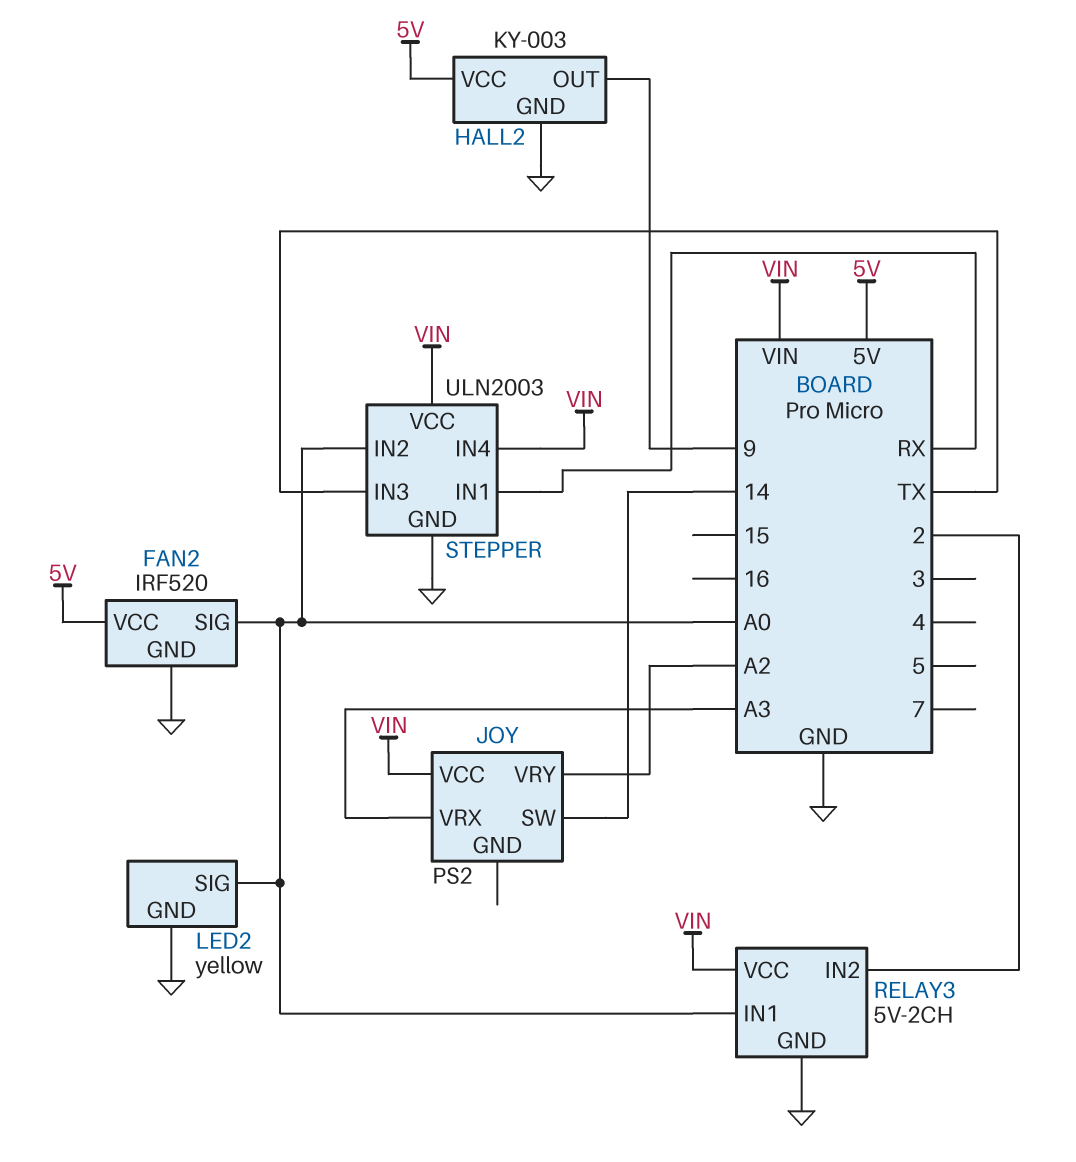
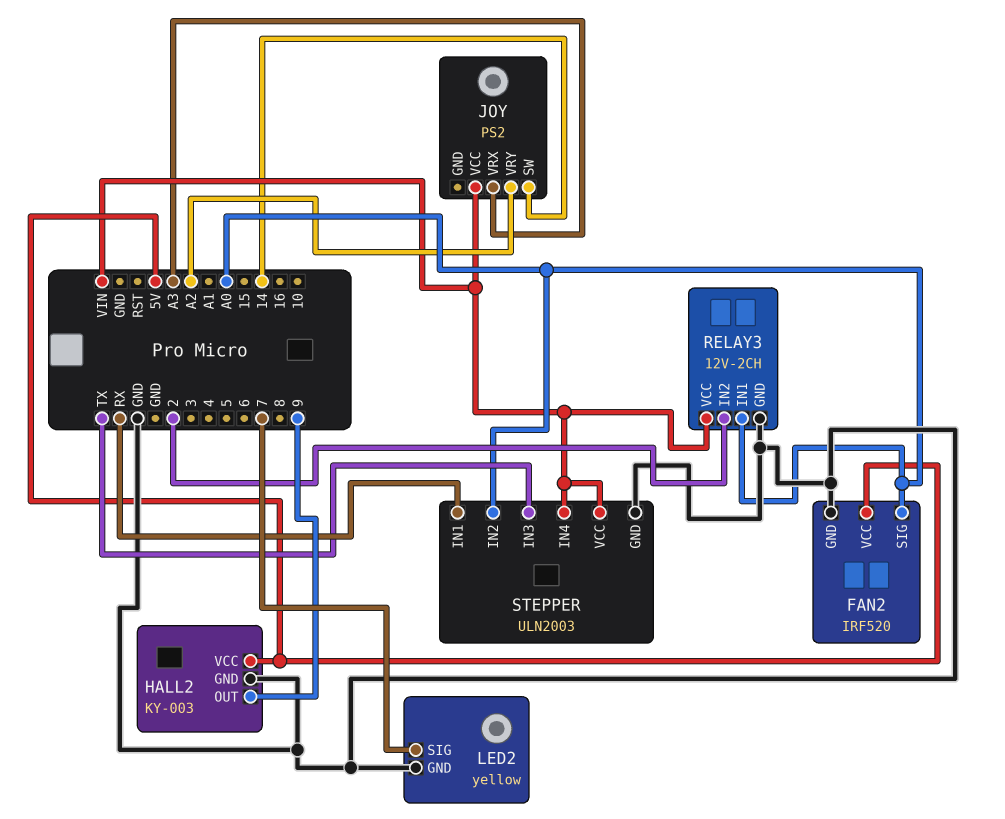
LED2 pin SIG: A0 -> 7
RELAY3: 5V-2CH -> 12V-2CH

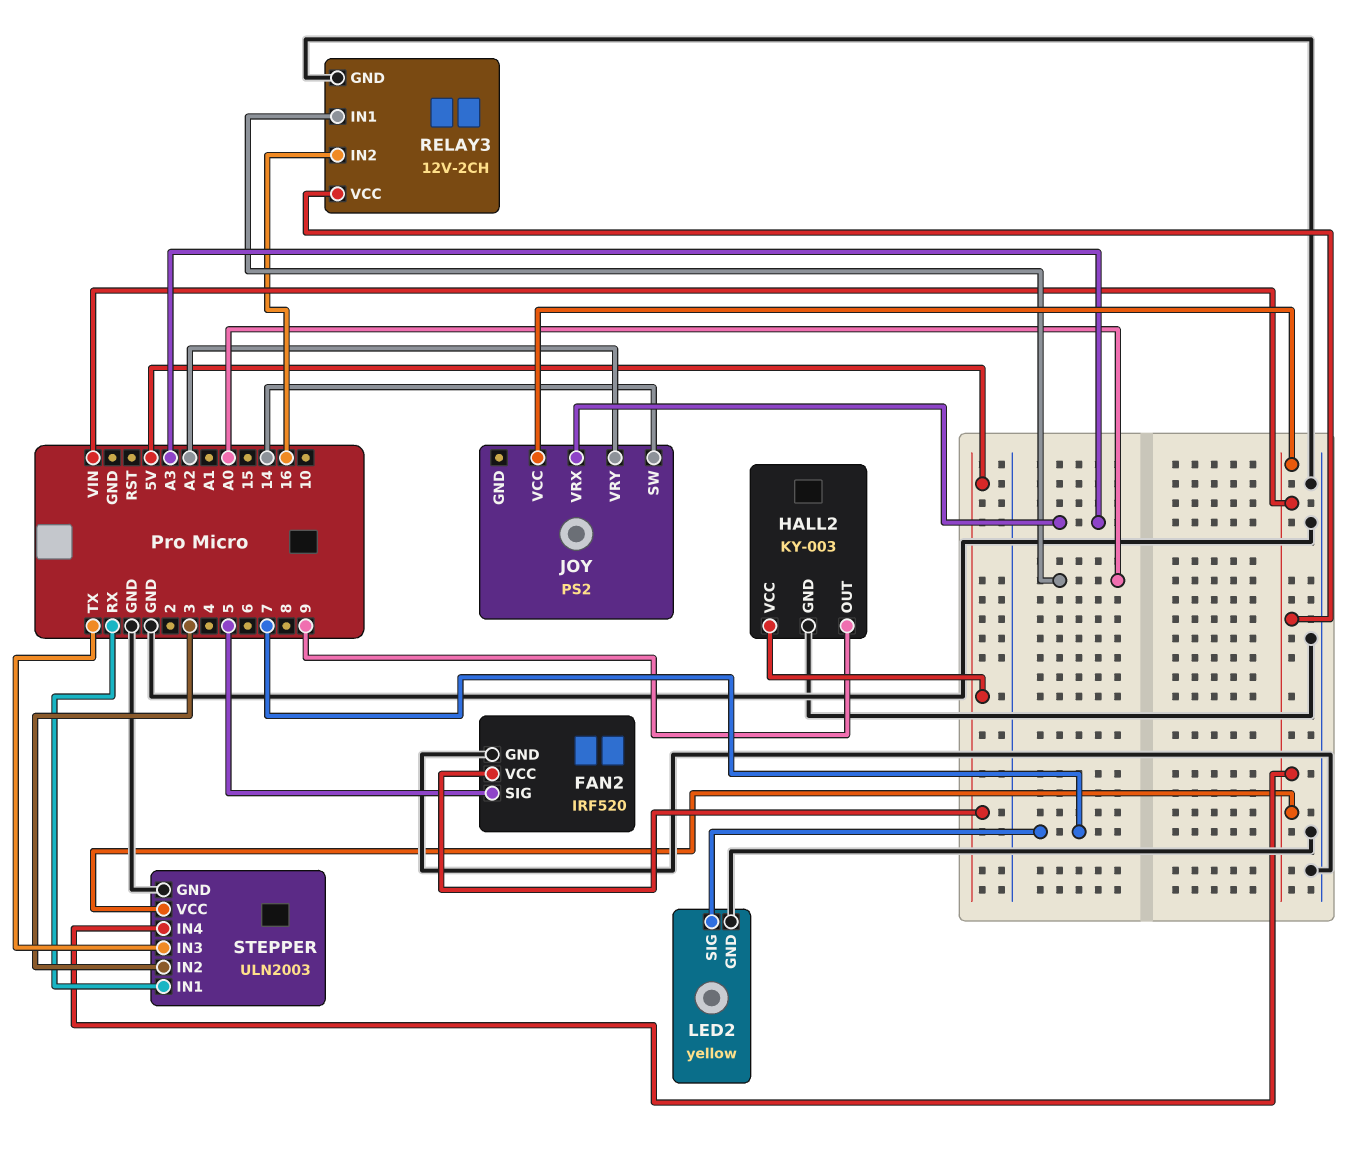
FAN2 pin SIG: A0 -> 5
RELAY3 pin IN2: 2 -> 16
STEPPER pin IN2: A0 -> 3

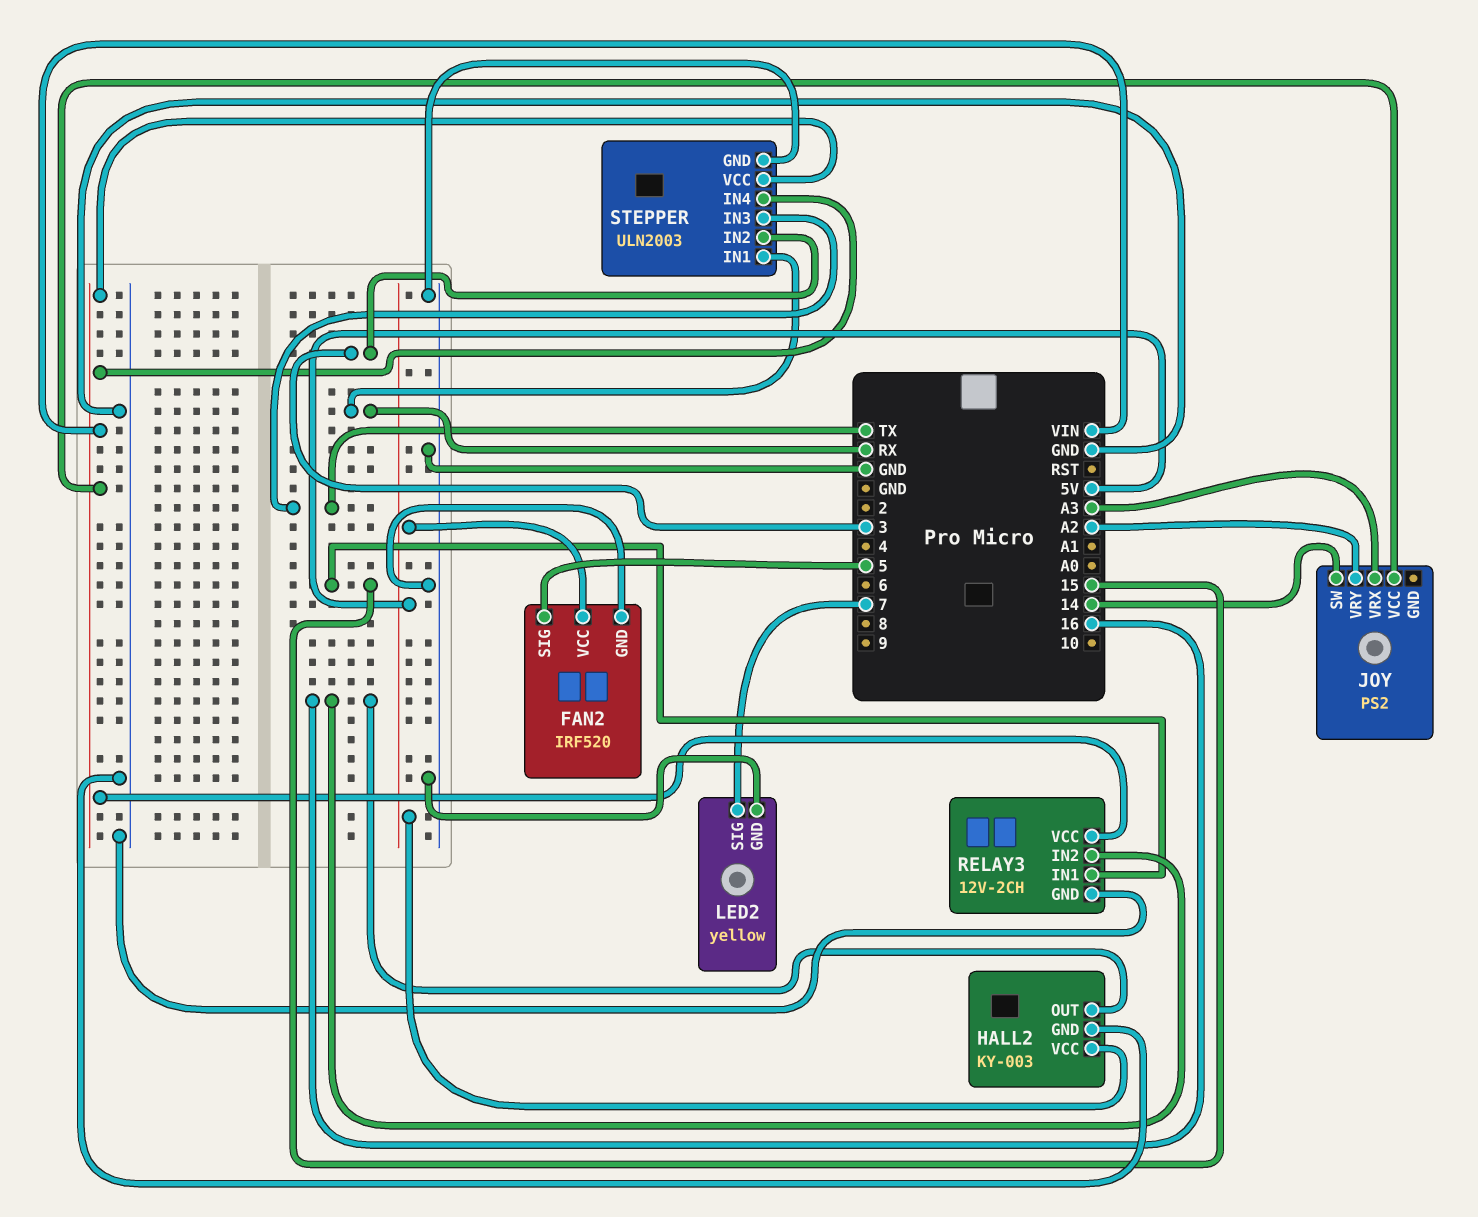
HALL2 pin OUT: 9 -> 16
RELAY3 pin IN1: A0 -> 15

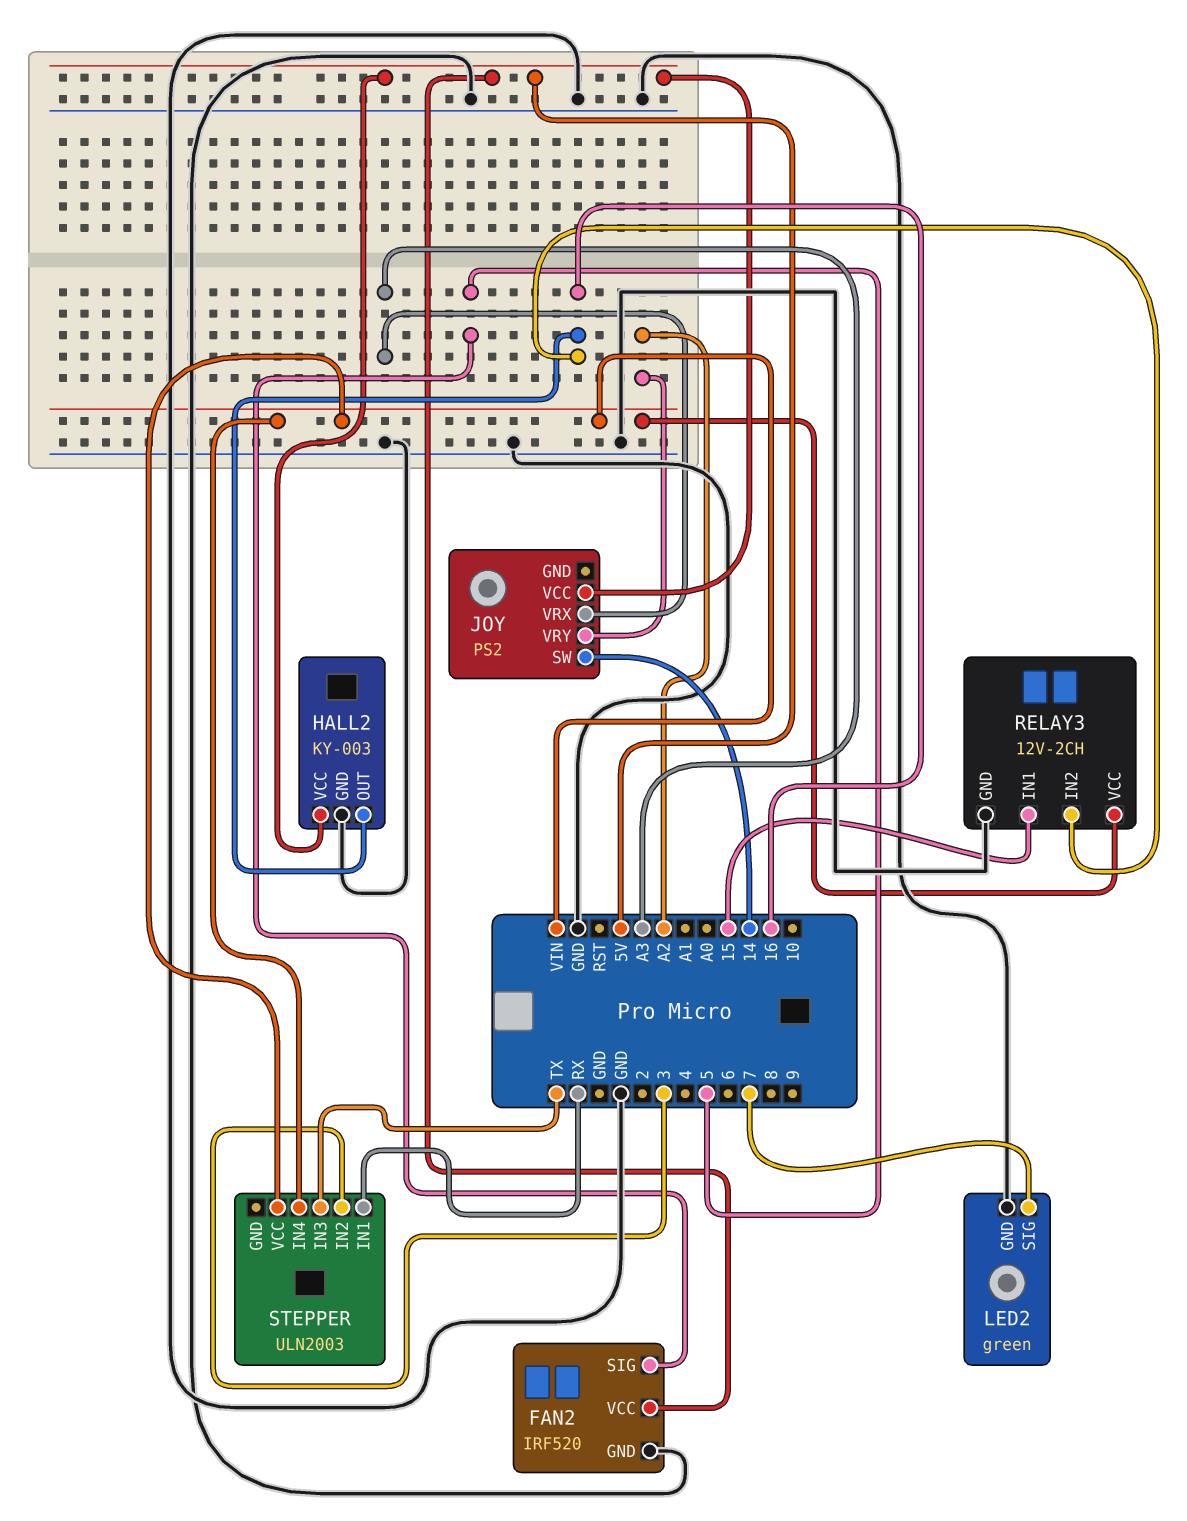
JOY pin VCC: VIN -> 5V
LED2: yellow -> green
STEPPER pin GND: GND -> none

